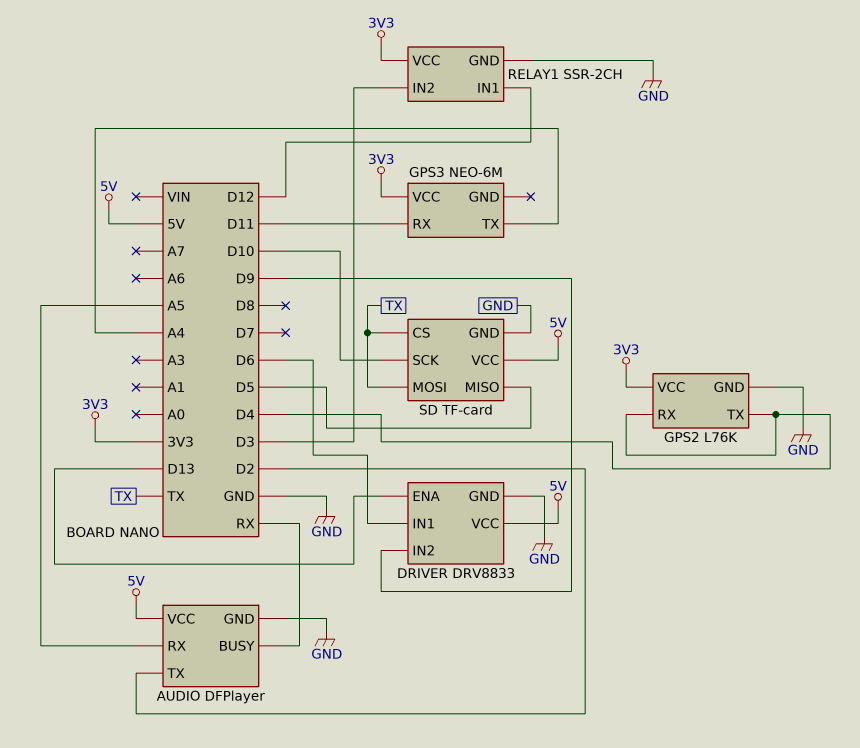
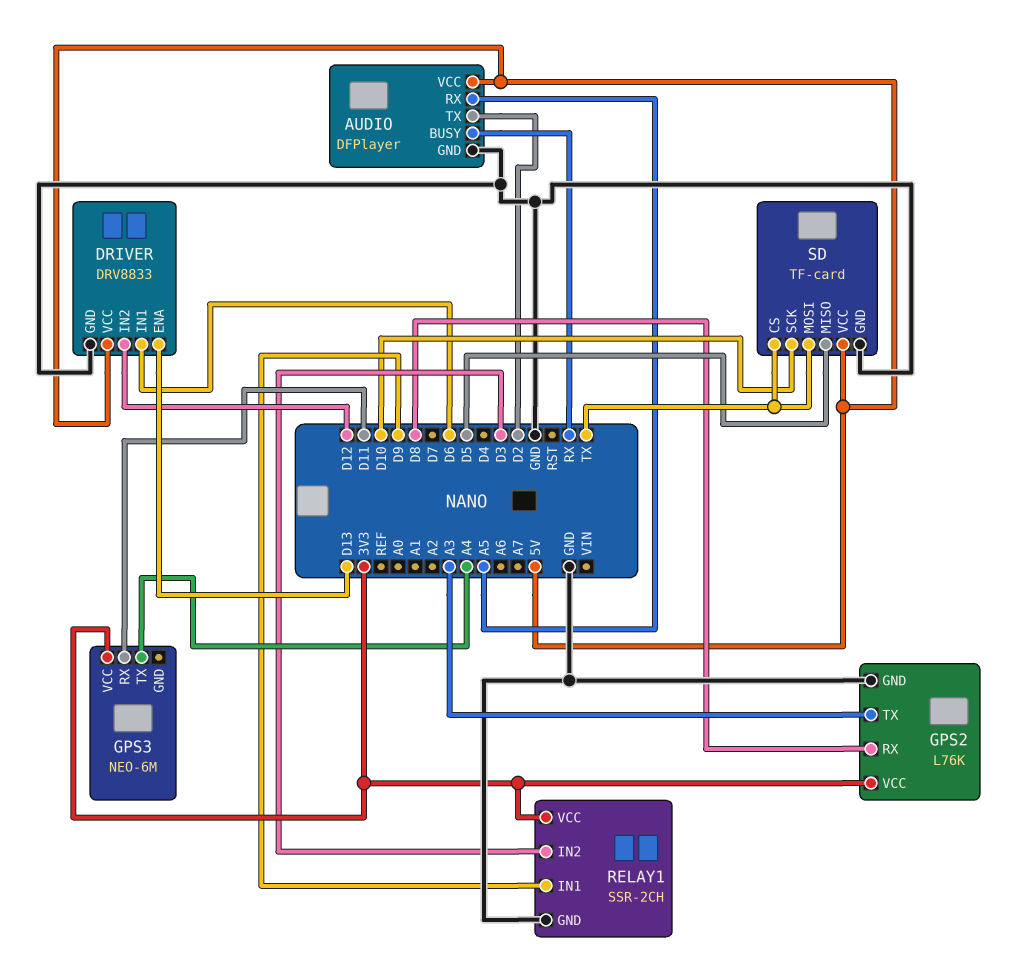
DRIVER pin IN2: D9 -> D12
GPS2 pin RX: D4 -> D8
GPS2 pin TX: D4 -> A3
RELAY1 pin IN1: D12 -> D9

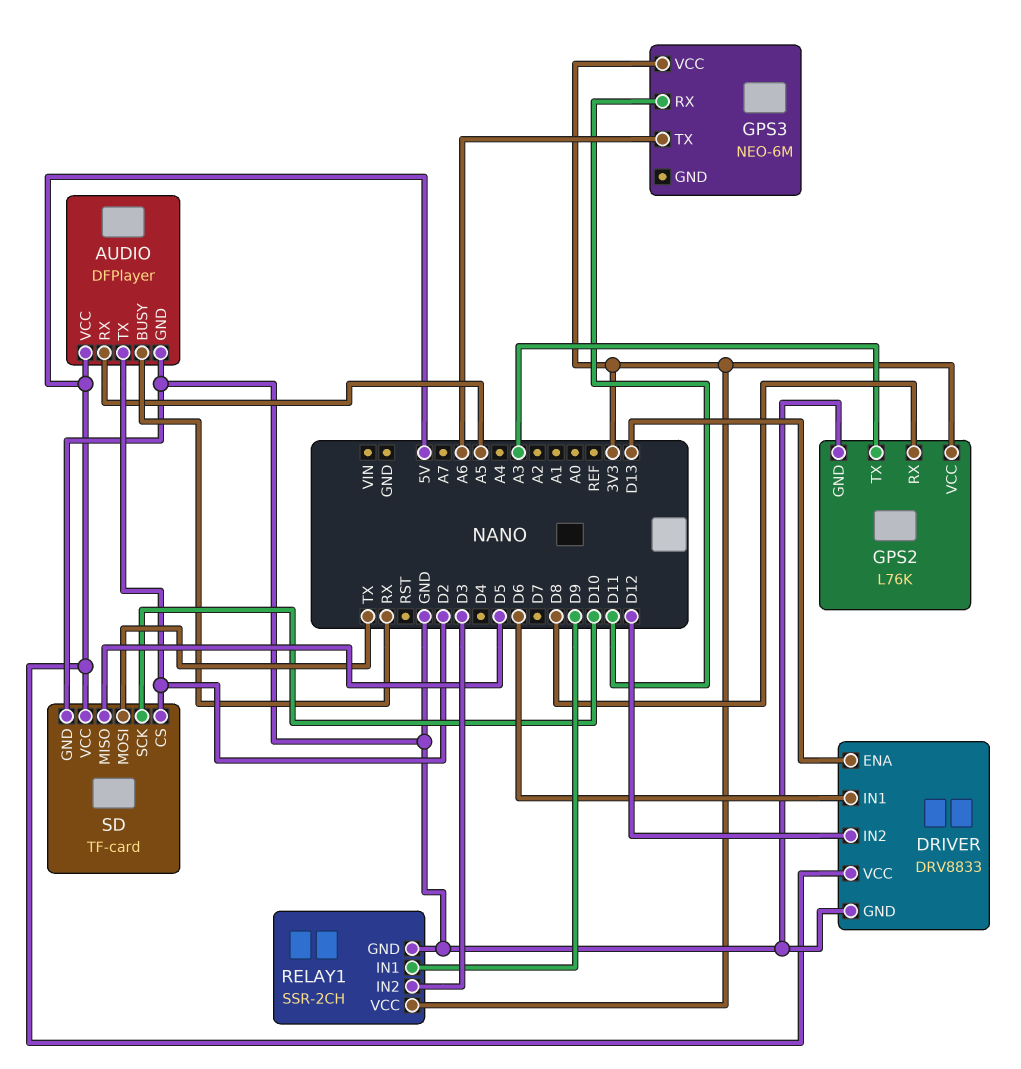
GPS3 pin TX: A4 -> A6
SD pin CS: TX -> D2

